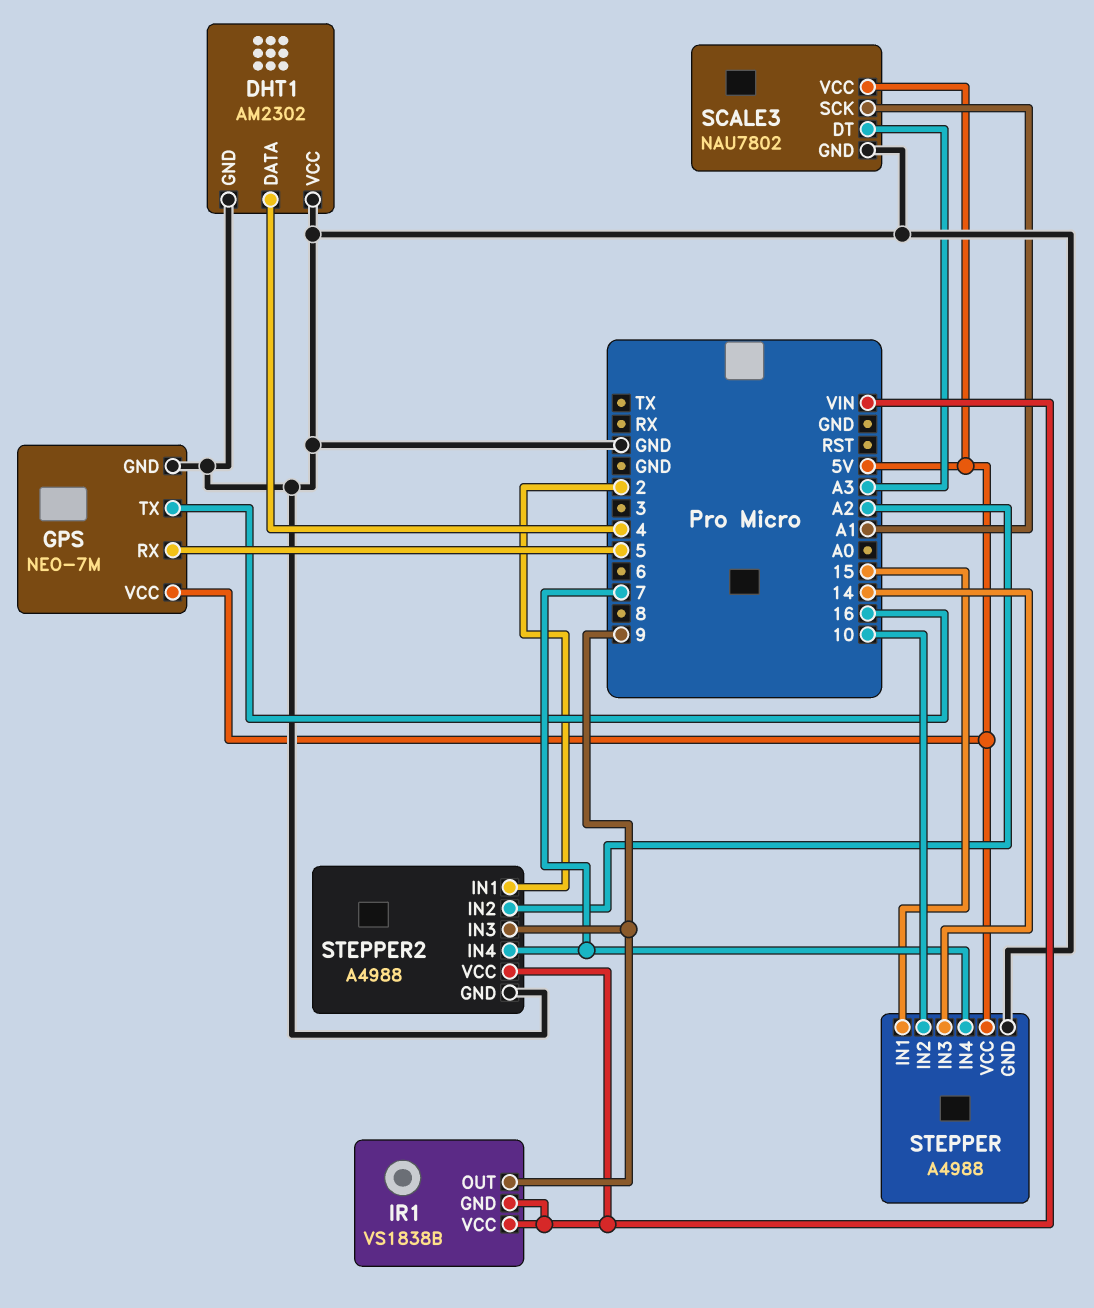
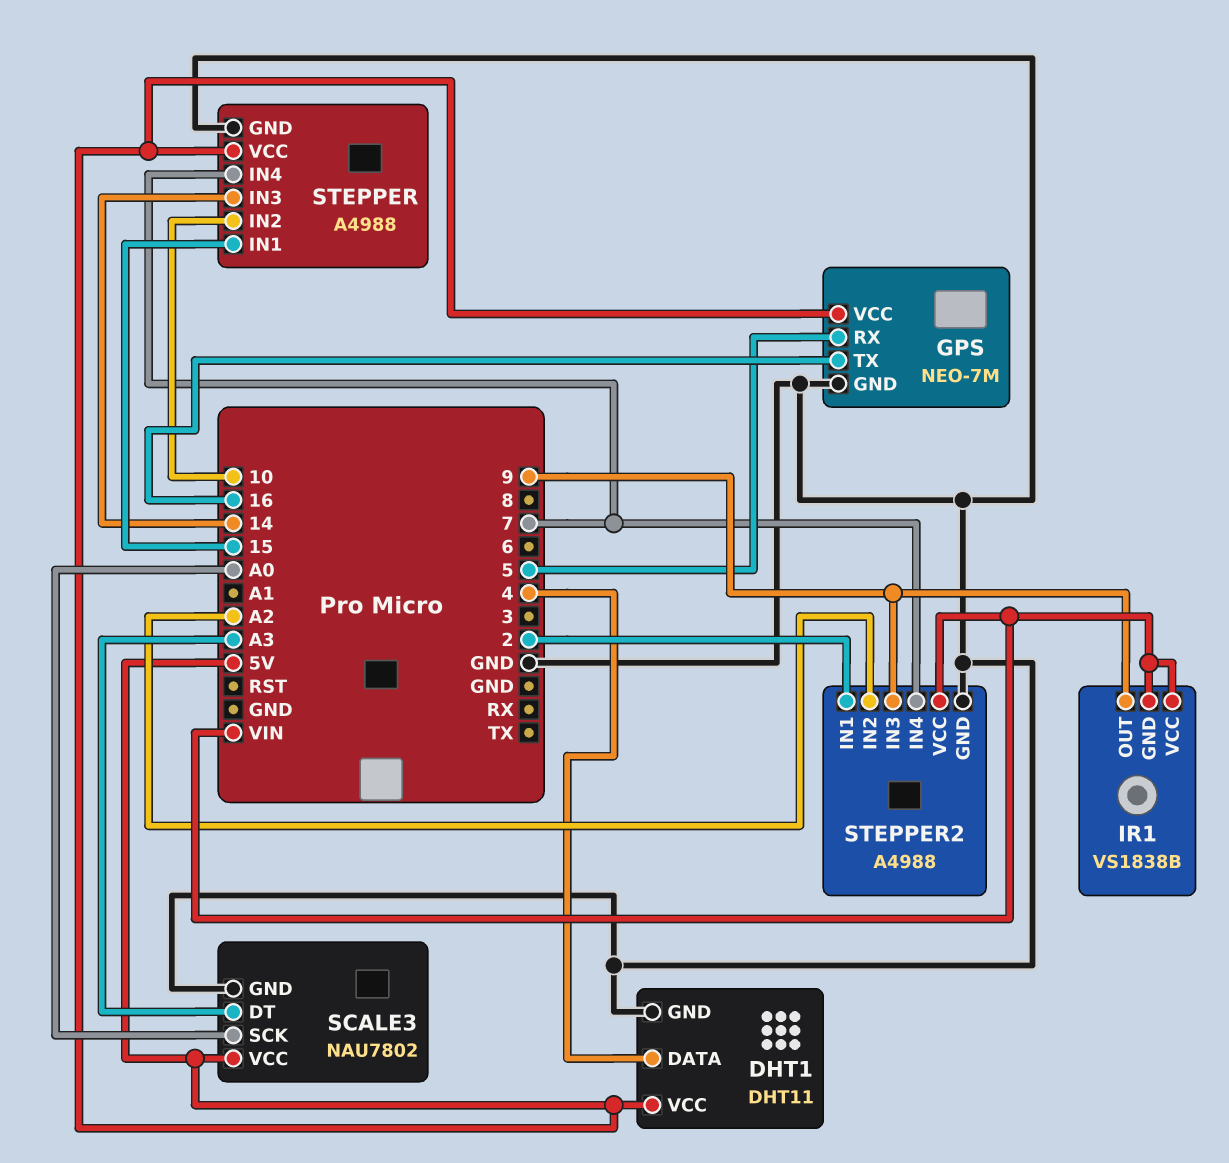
DHT1: AM2302 -> DHT11
DHT1 pin VCC: GND -> 5V
SCALE3 pin SCK: A1 -> A0

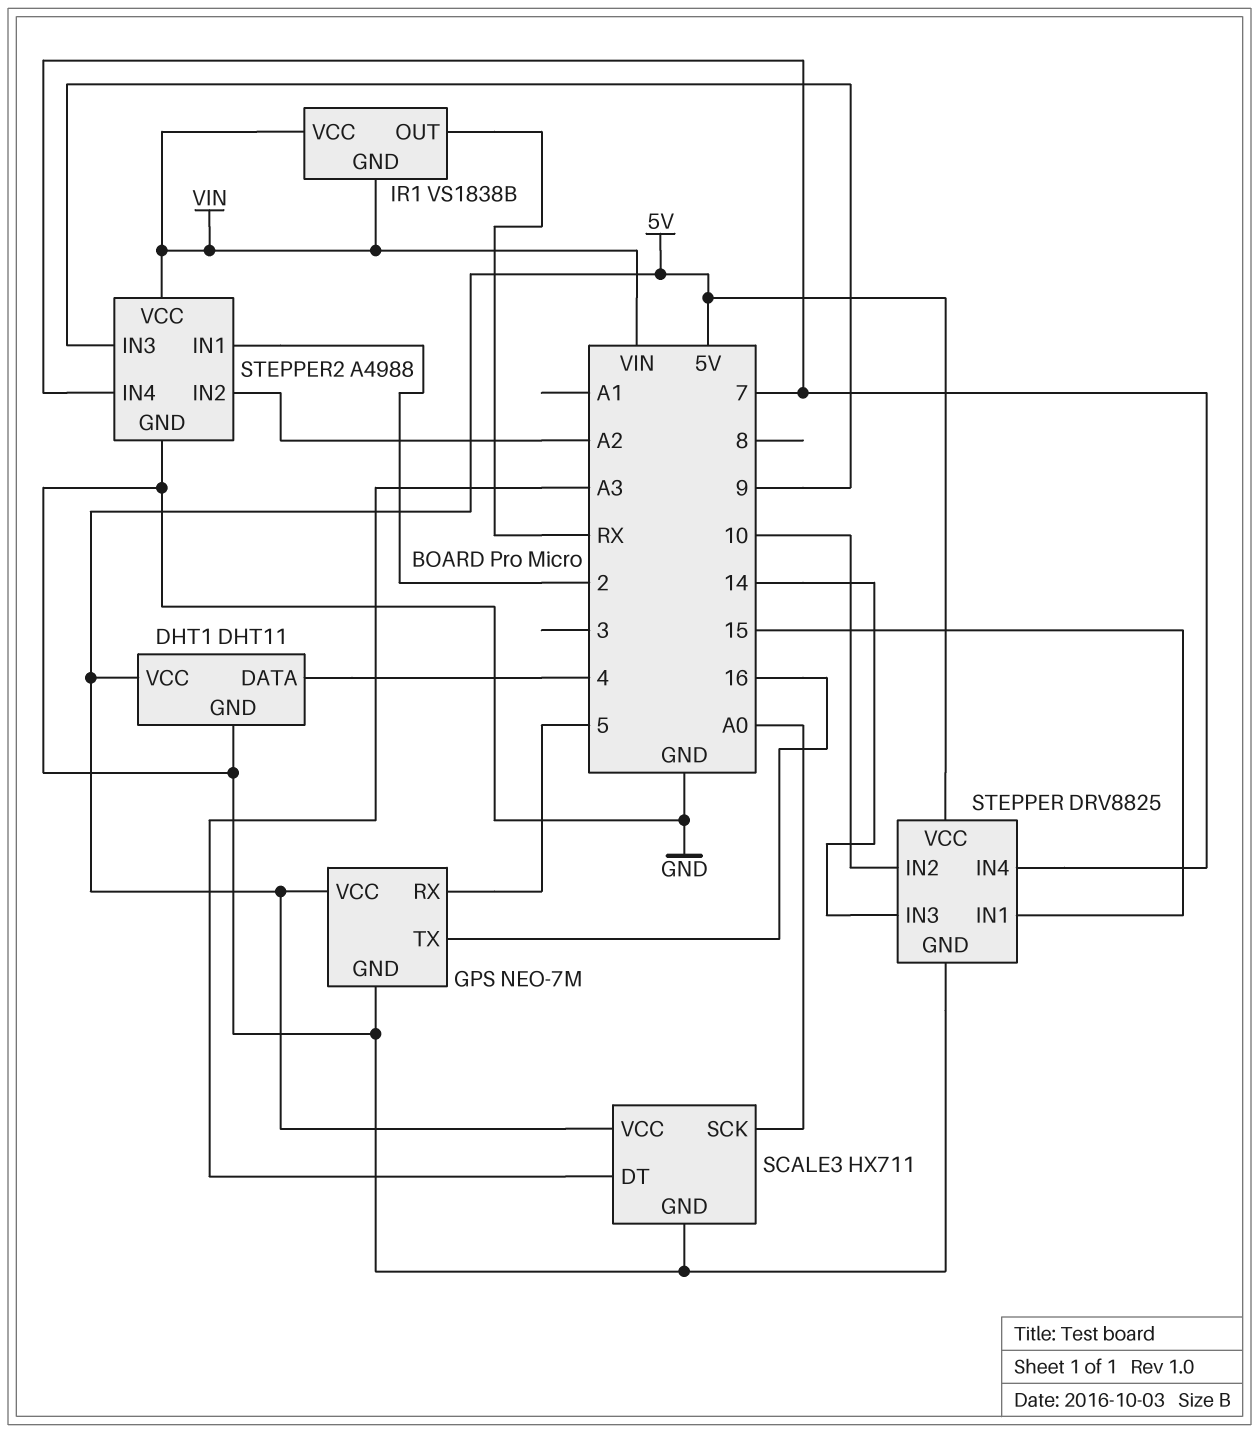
IR1 pin OUT: 9 -> RX
SCALE3: NAU7802 -> HX711
STEPPER: A4988 -> DRV8825

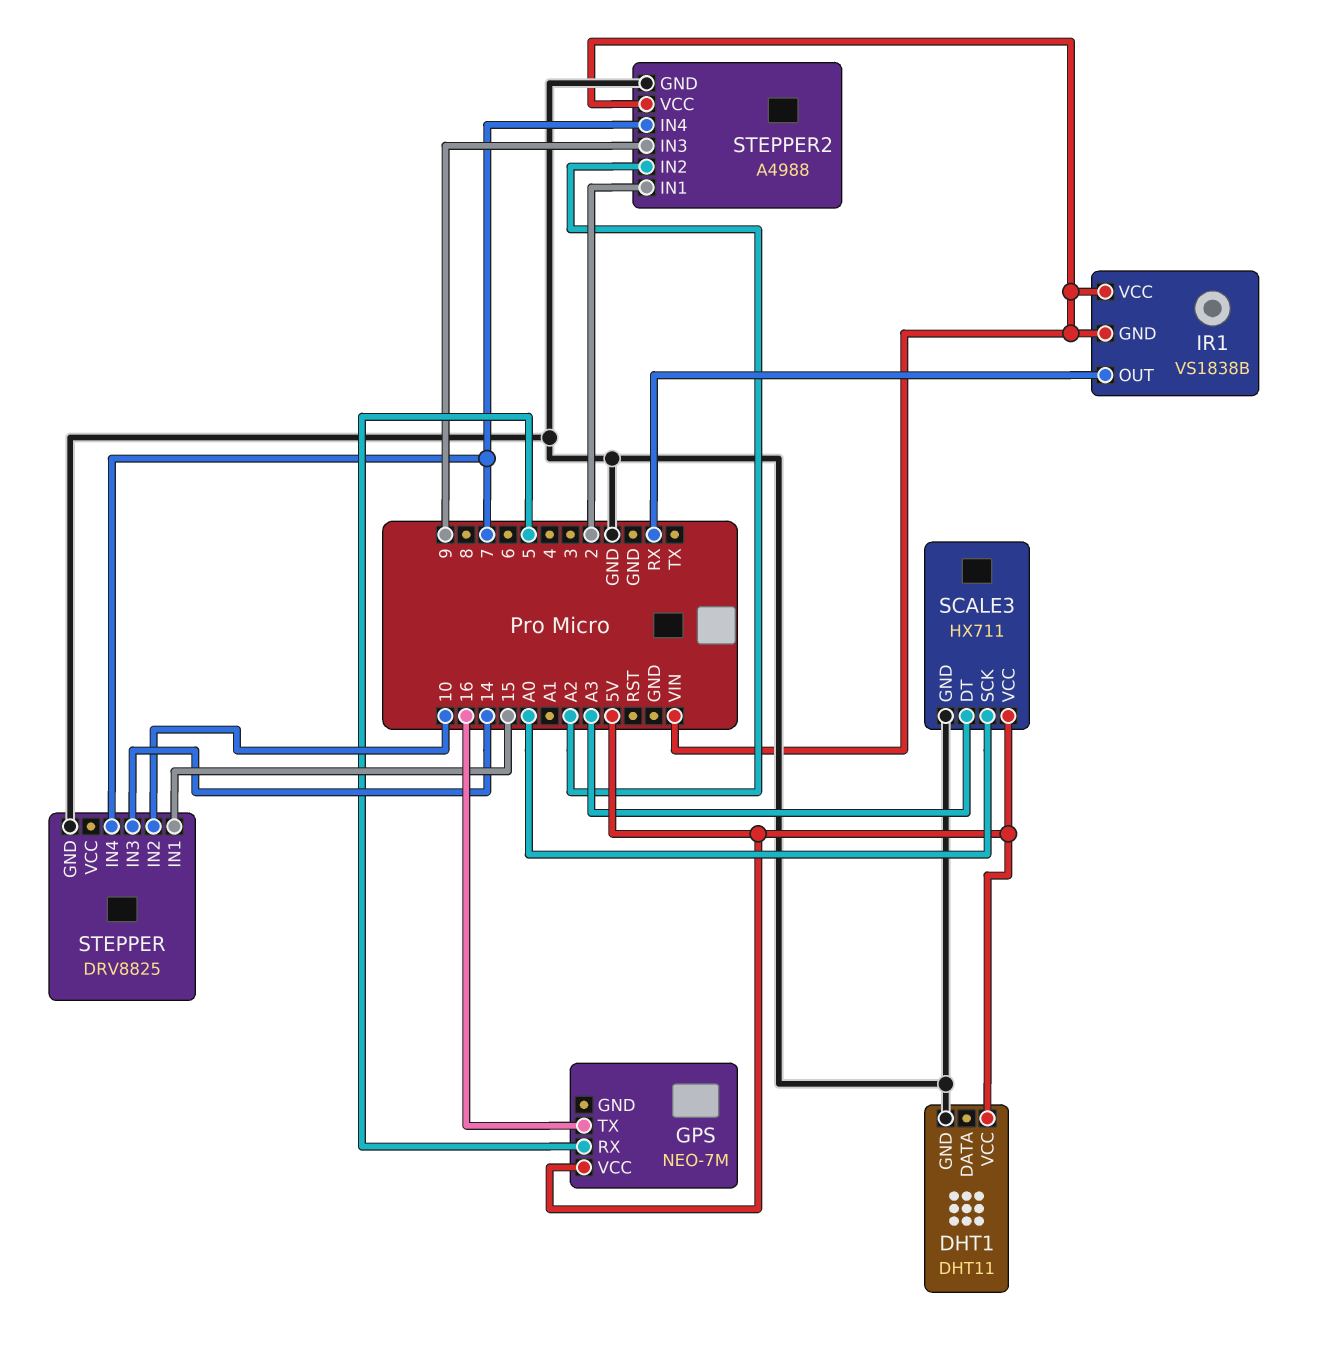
DHT1 pin DATA: 4 -> none
GPS pin GND: GND -> none
STEPPER pin VCC: 5V -> none

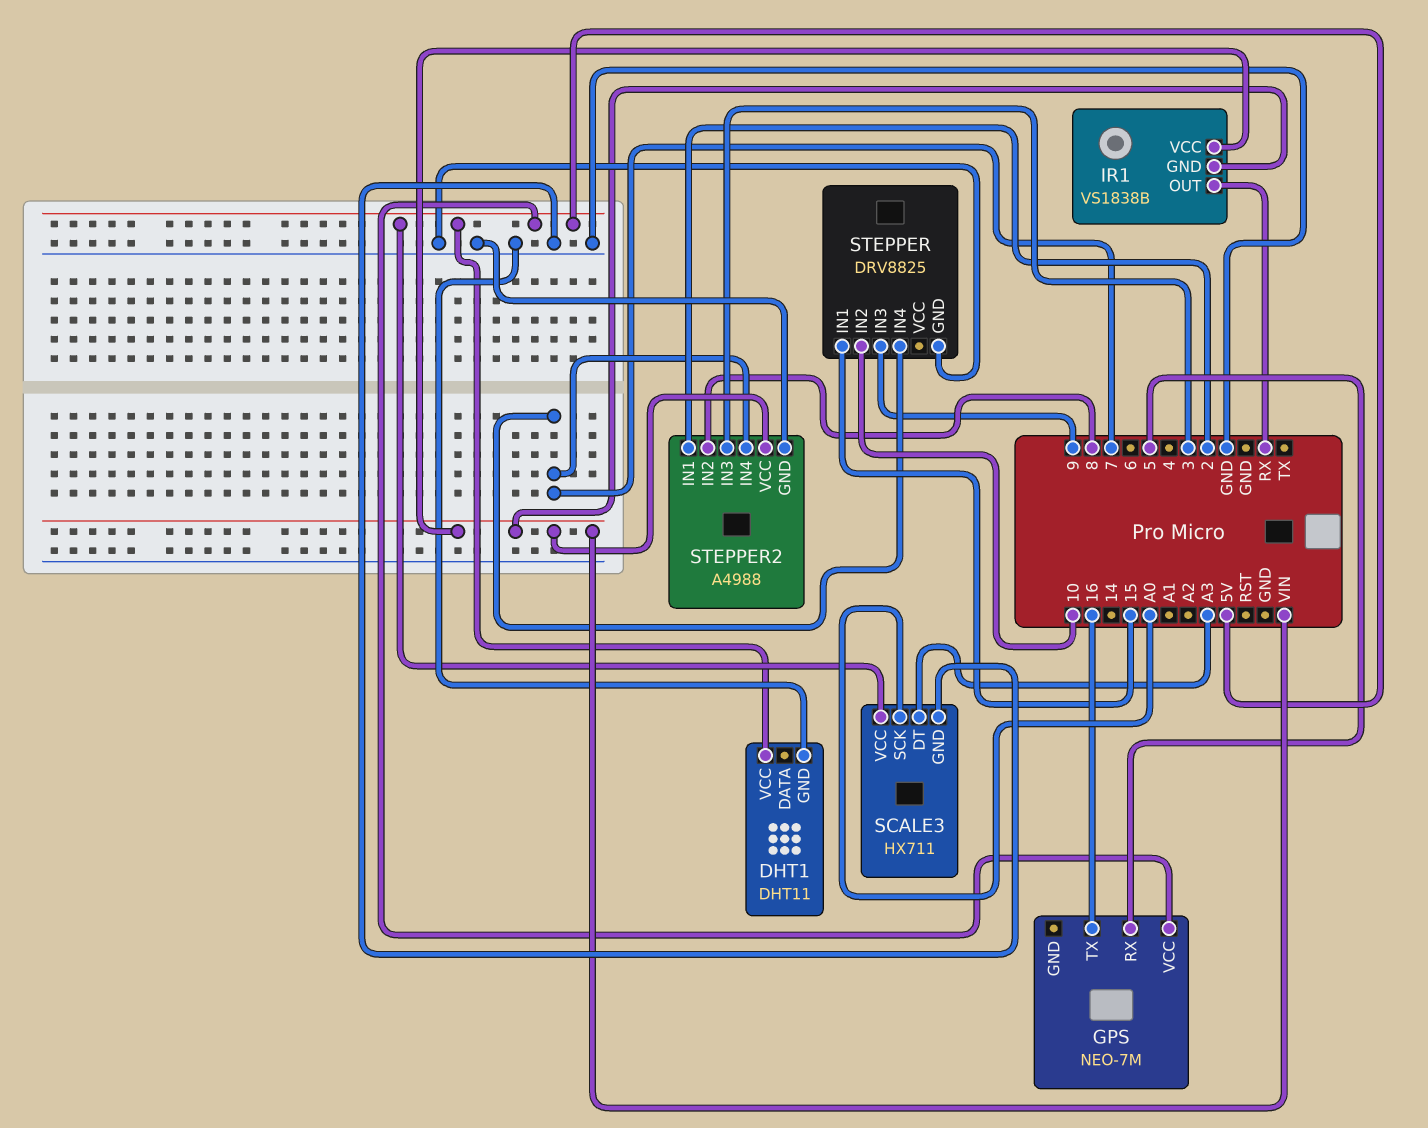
STEPPER pin IN3: 14 -> 9
STEPPER2 pin IN2: A2 -> 8
STEPPER2 pin IN3: 9 -> 3

